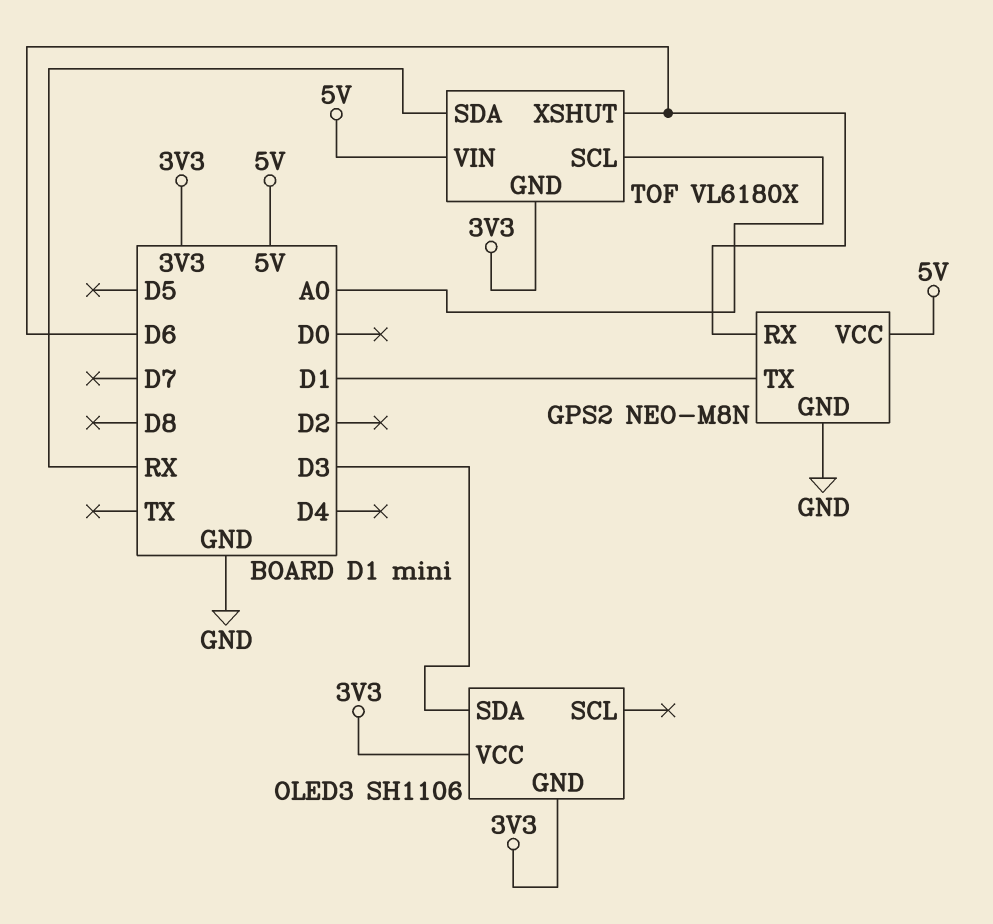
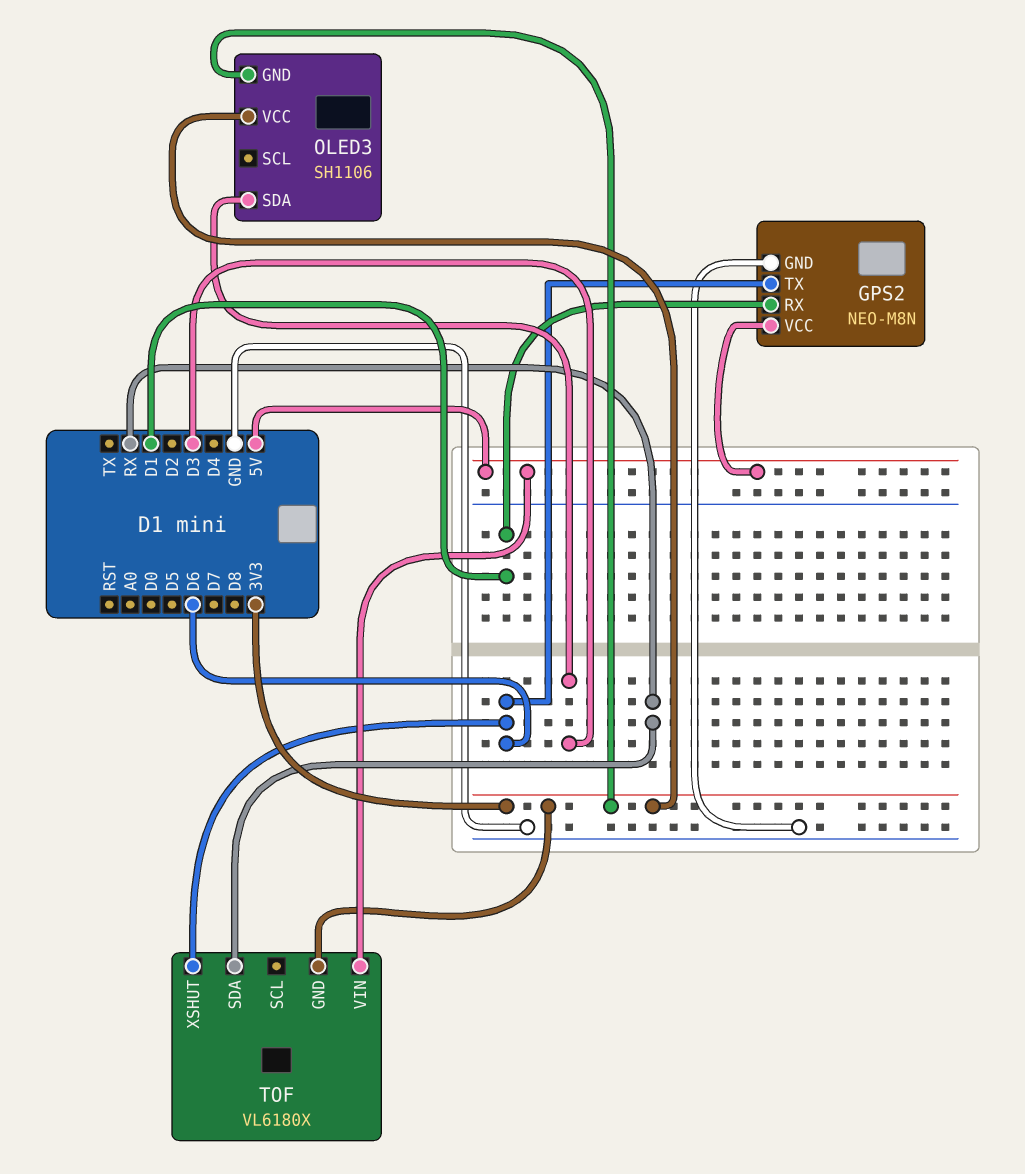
GPS2 pin RX: D6 -> D1
GPS2 pin TX: D1 -> D6
TOF pin SCL: A0 -> none

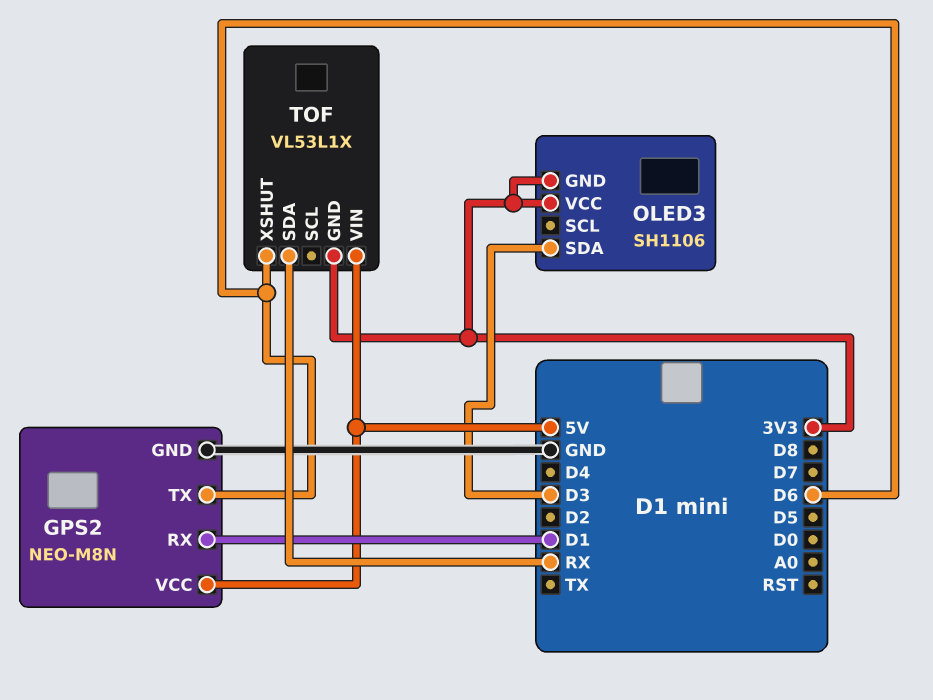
TOF: VL6180X -> VL53L1X

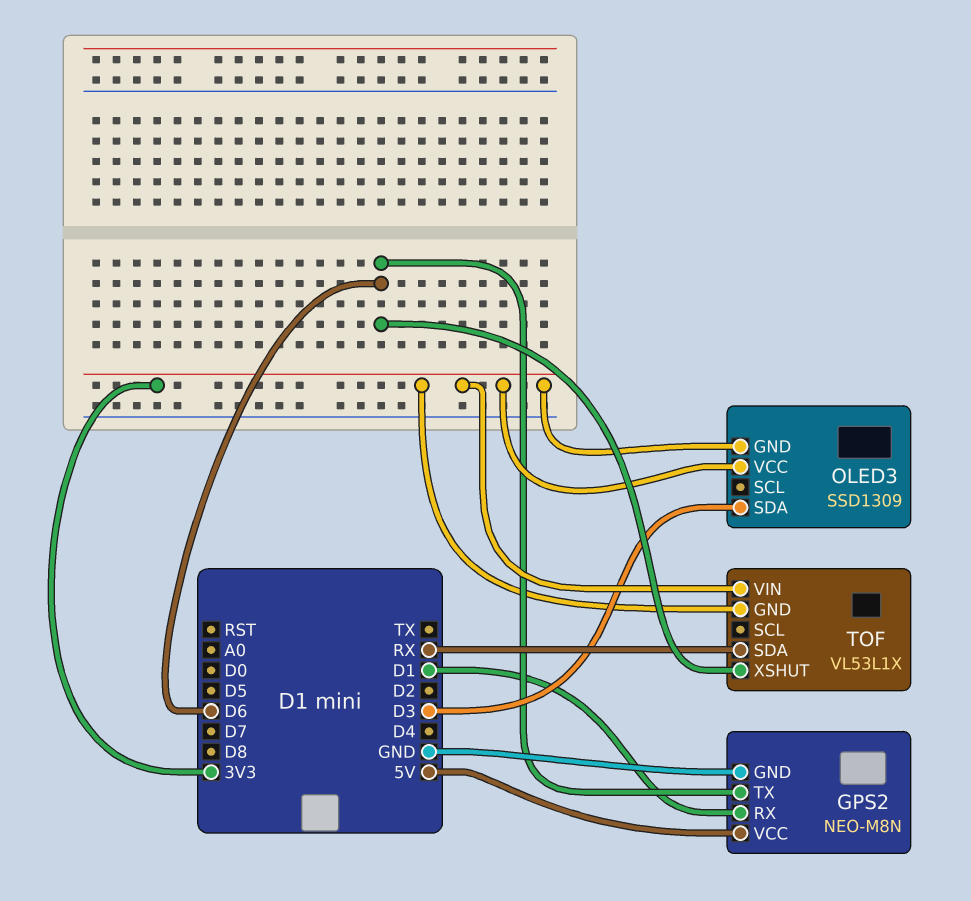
OLED3: SH1106 -> SSD1309
TOF pin VIN: 5V -> 3V3

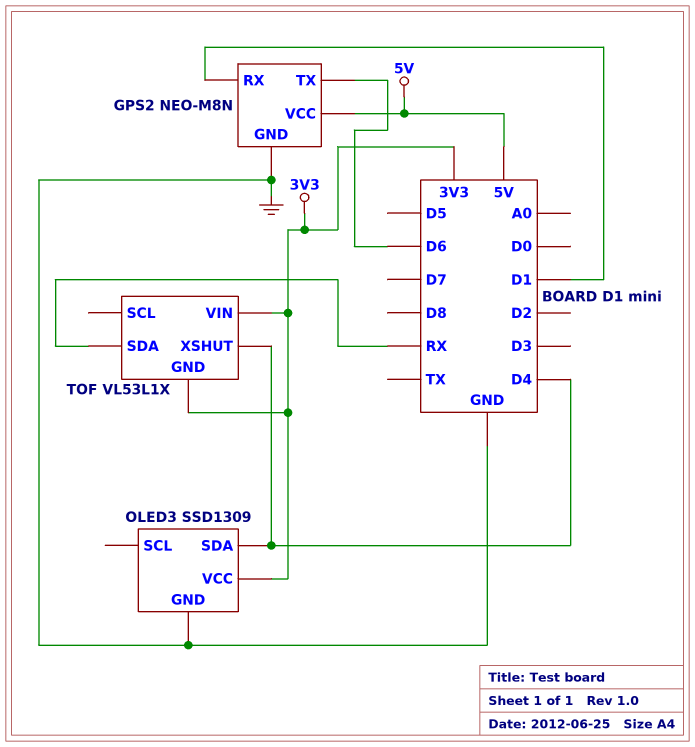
OLED3 pin GND: 3V3 -> GND
OLED3 pin SDA: D3 -> D4
TOF pin XSHUT: D6 -> D4

